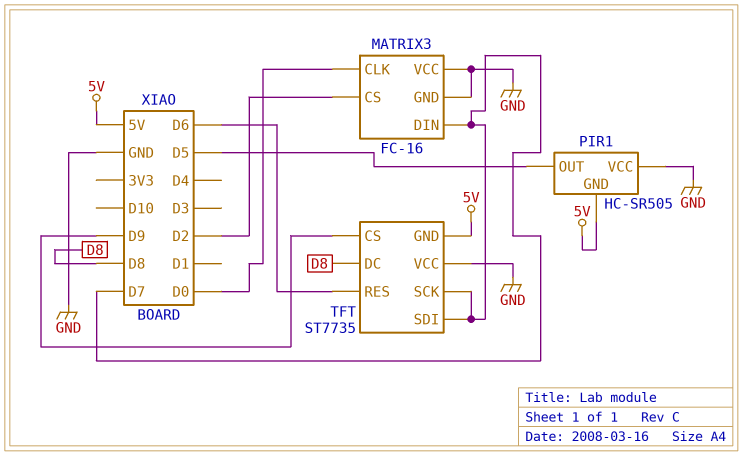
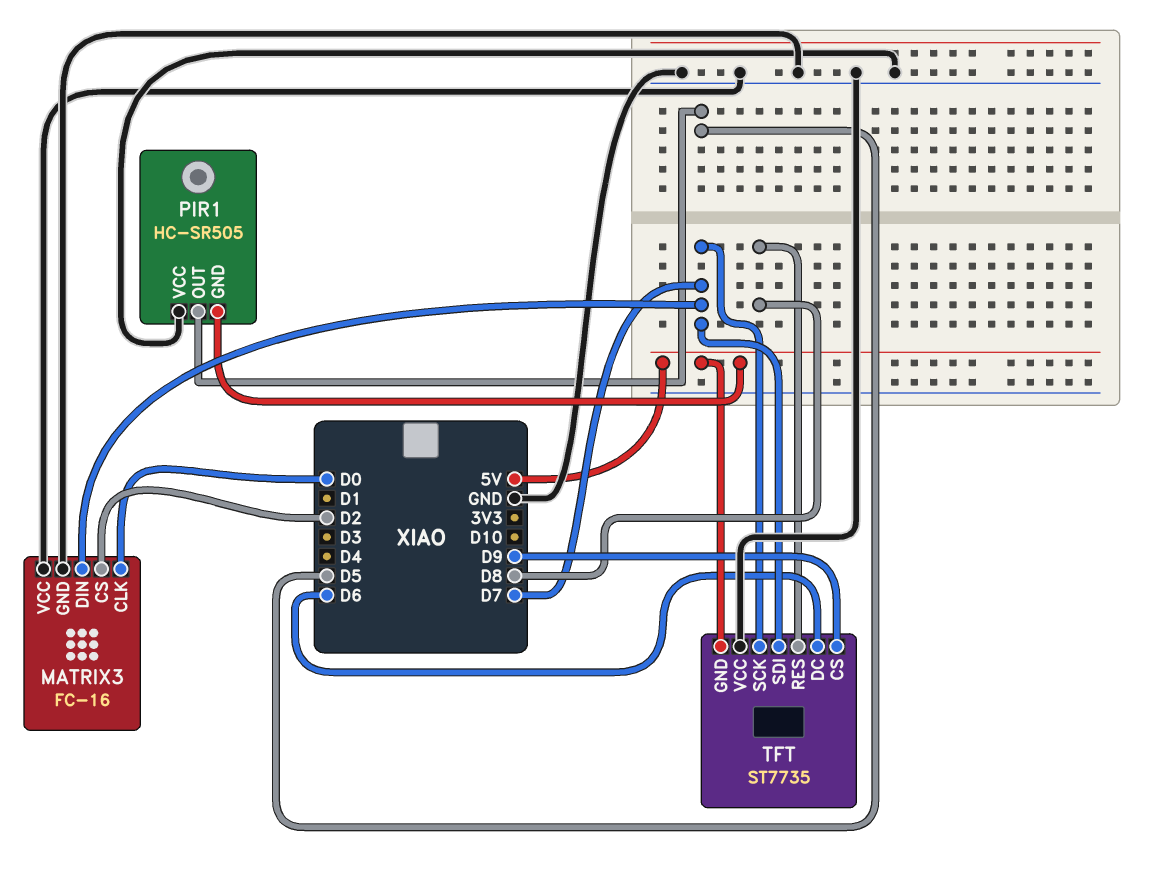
TFT pin DC: D8 -> D6
TFT pin RES: D6 -> D8

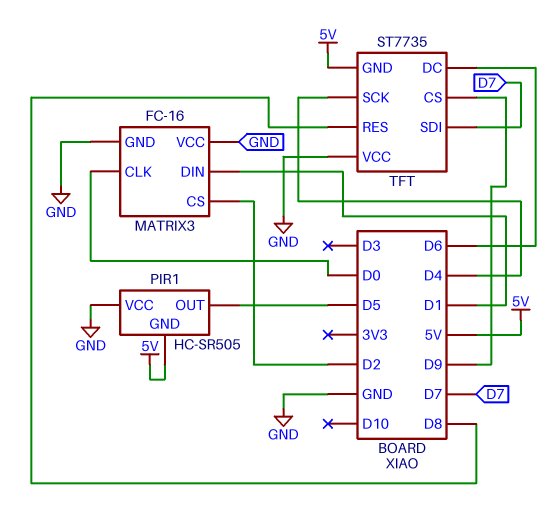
MATRIX3 pin DIN: D7 -> D1
TFT pin SCK: D7 -> D4

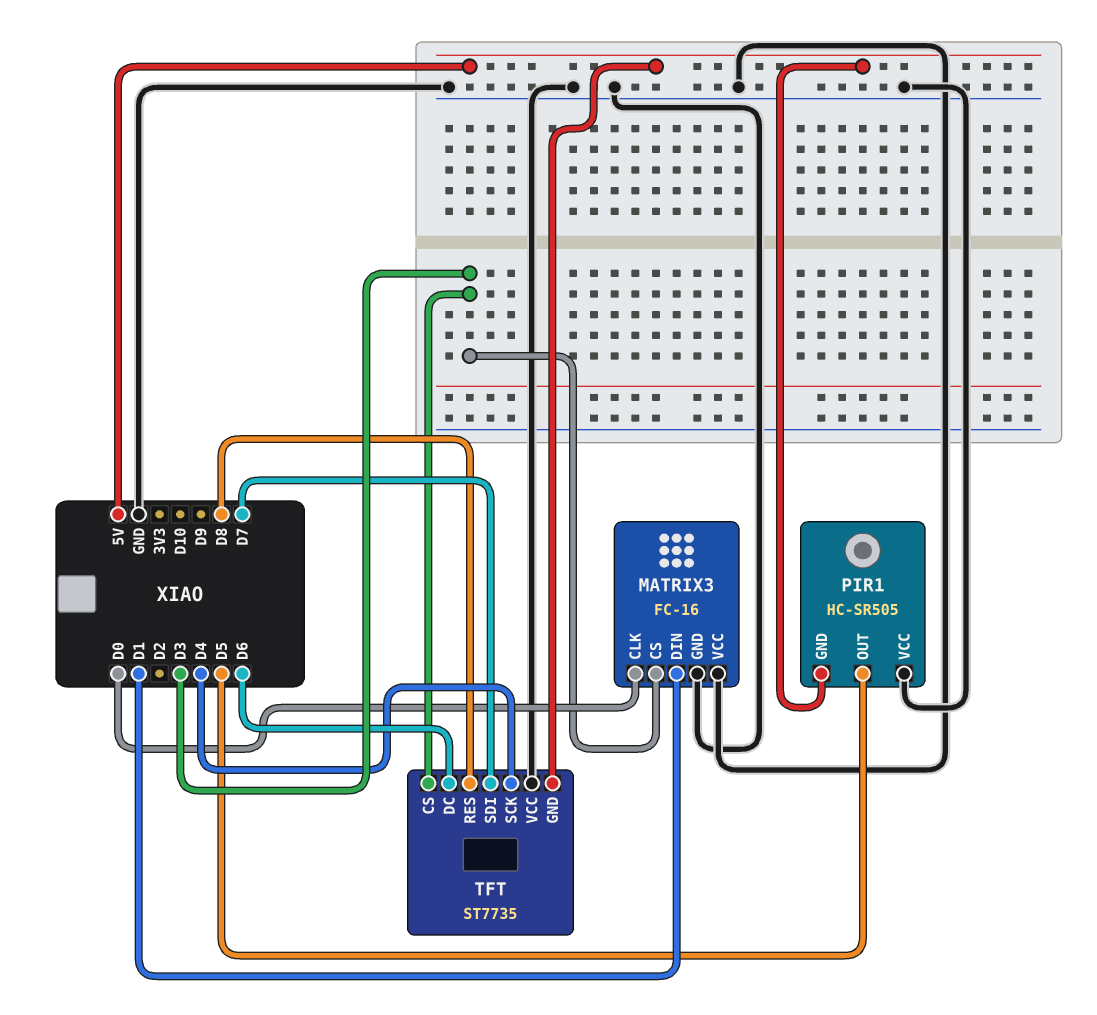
MATRIX3 pin CS: D2 -> D3
TFT pin CS: D9 -> D3

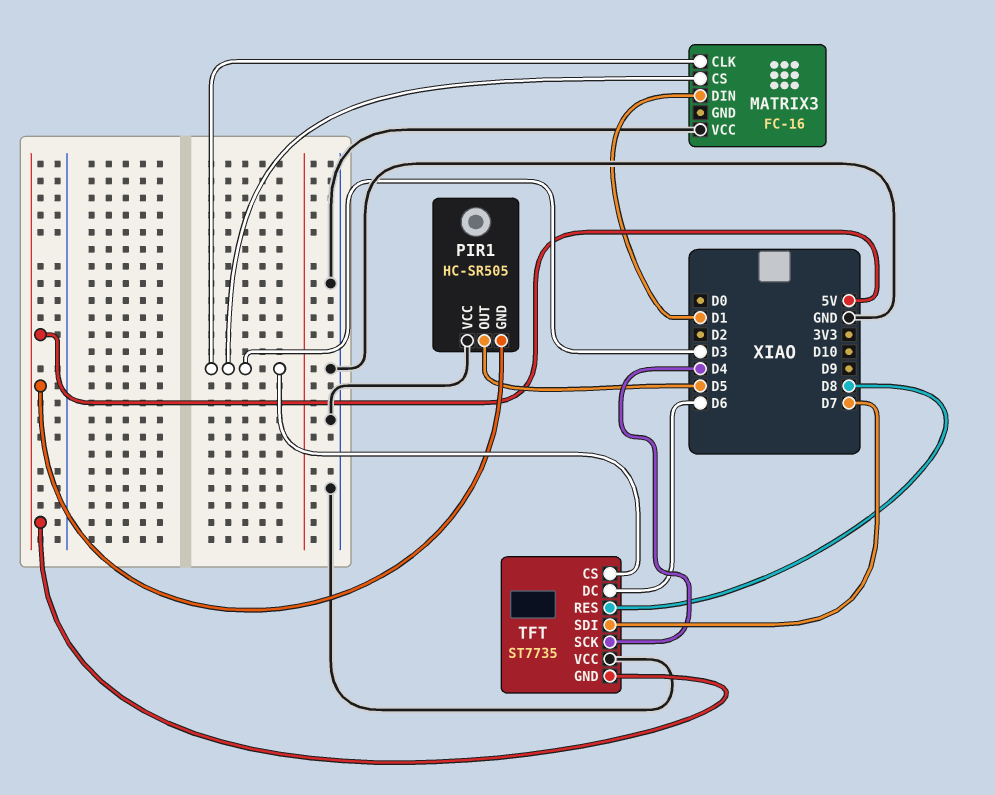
MATRIX3 pin CLK: D0 -> D3
MATRIX3 pin GND: GND -> none

